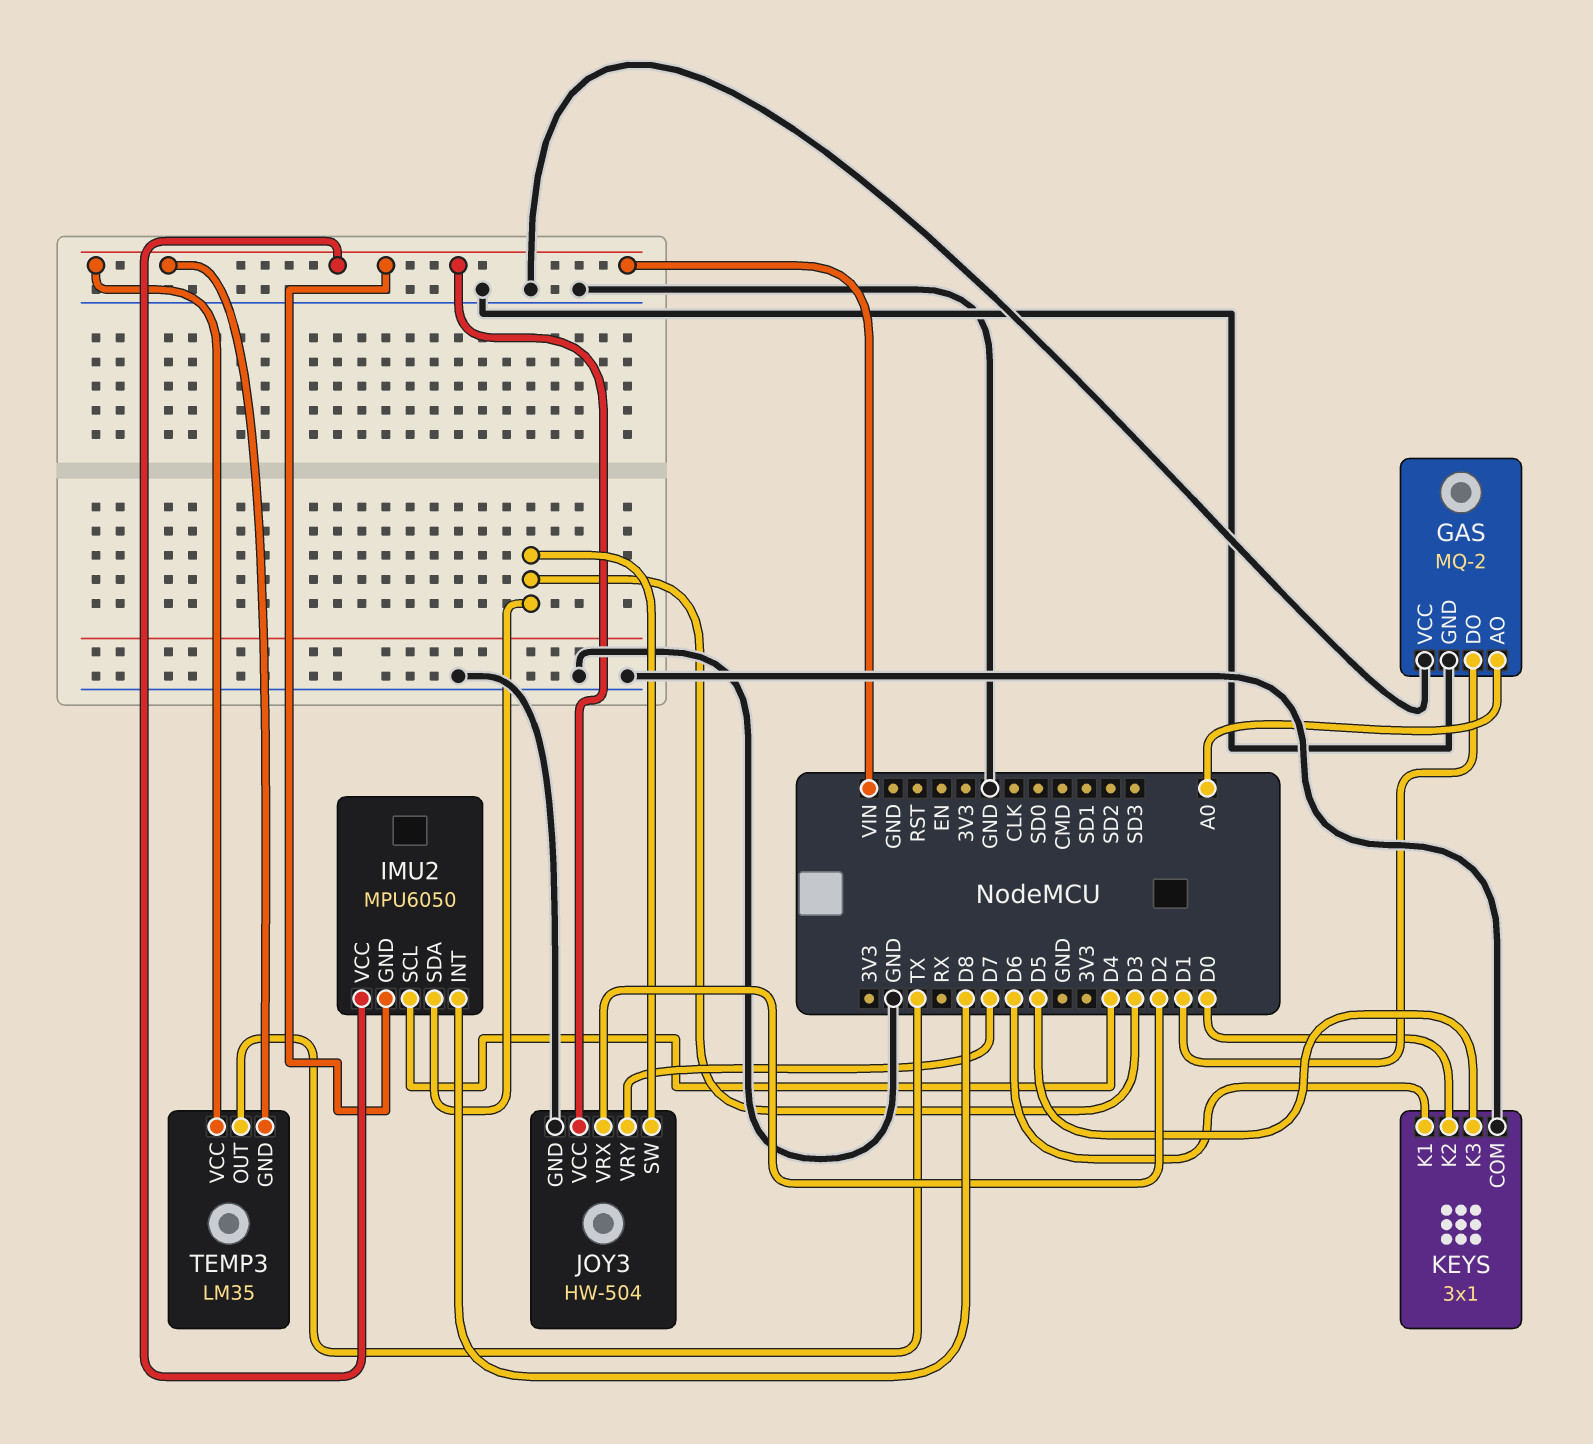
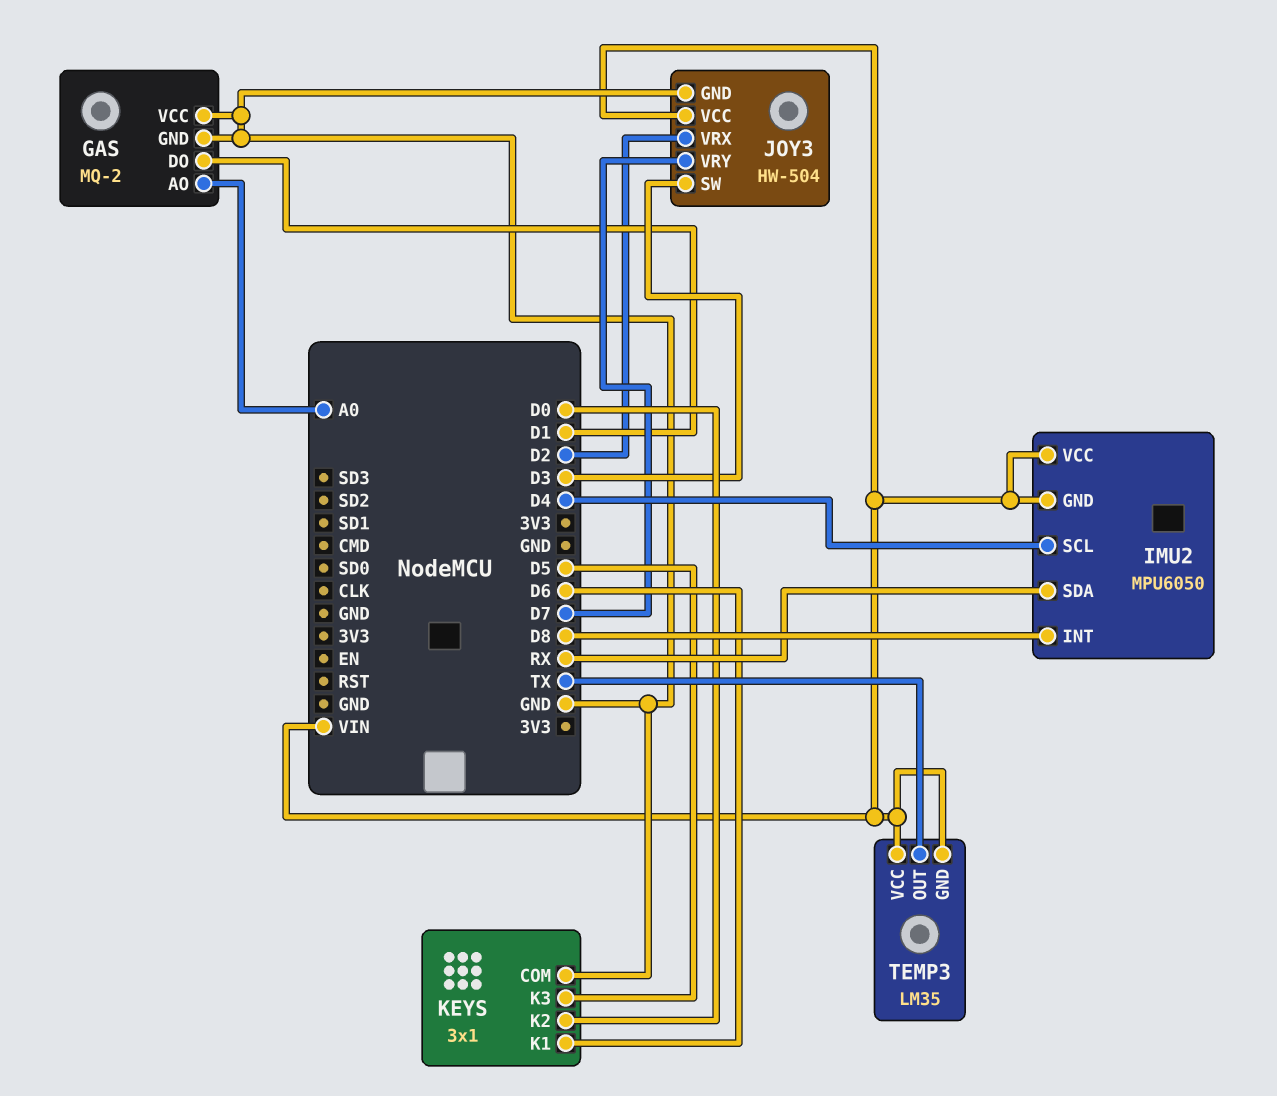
IMU2 pin SDA: D3 -> RX

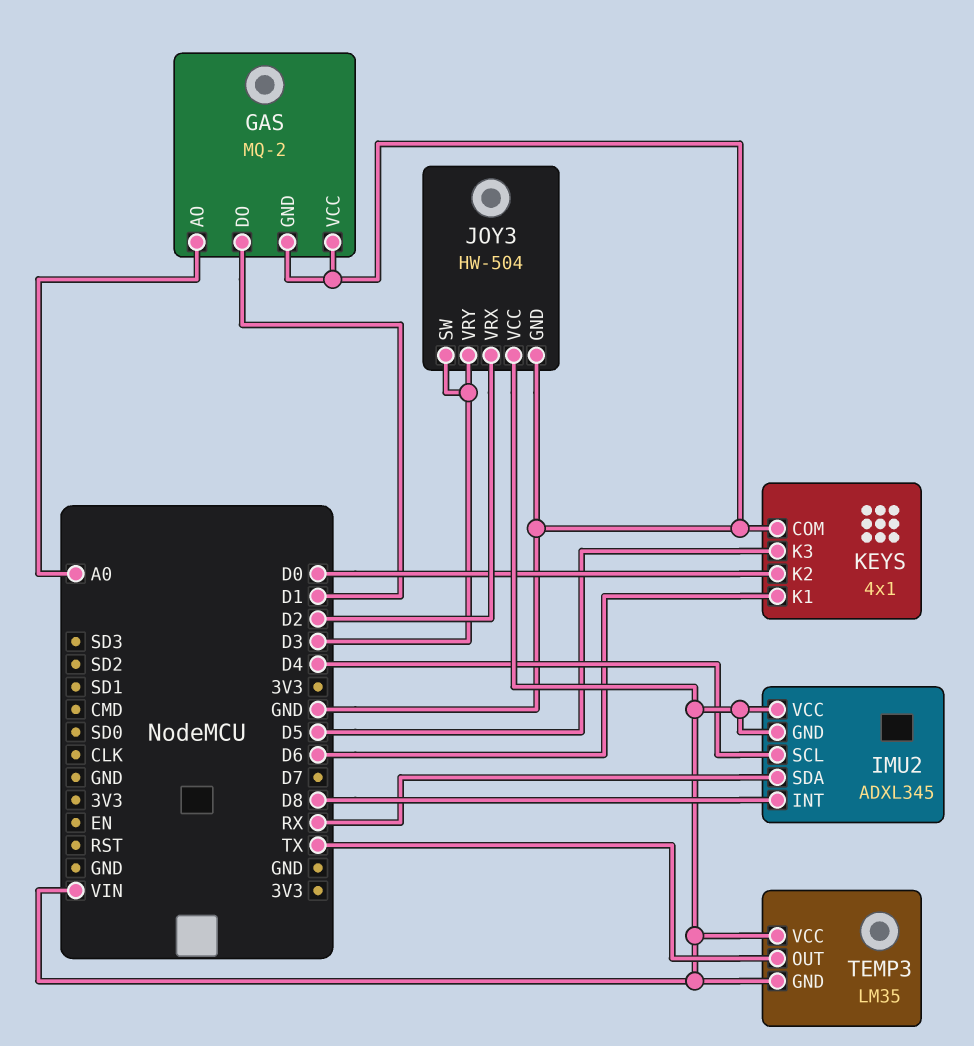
IMU2: MPU6050 -> ADXL345
JOY3 pin VRY: D7 -> D3
KEYS: 3x1 -> 4x1

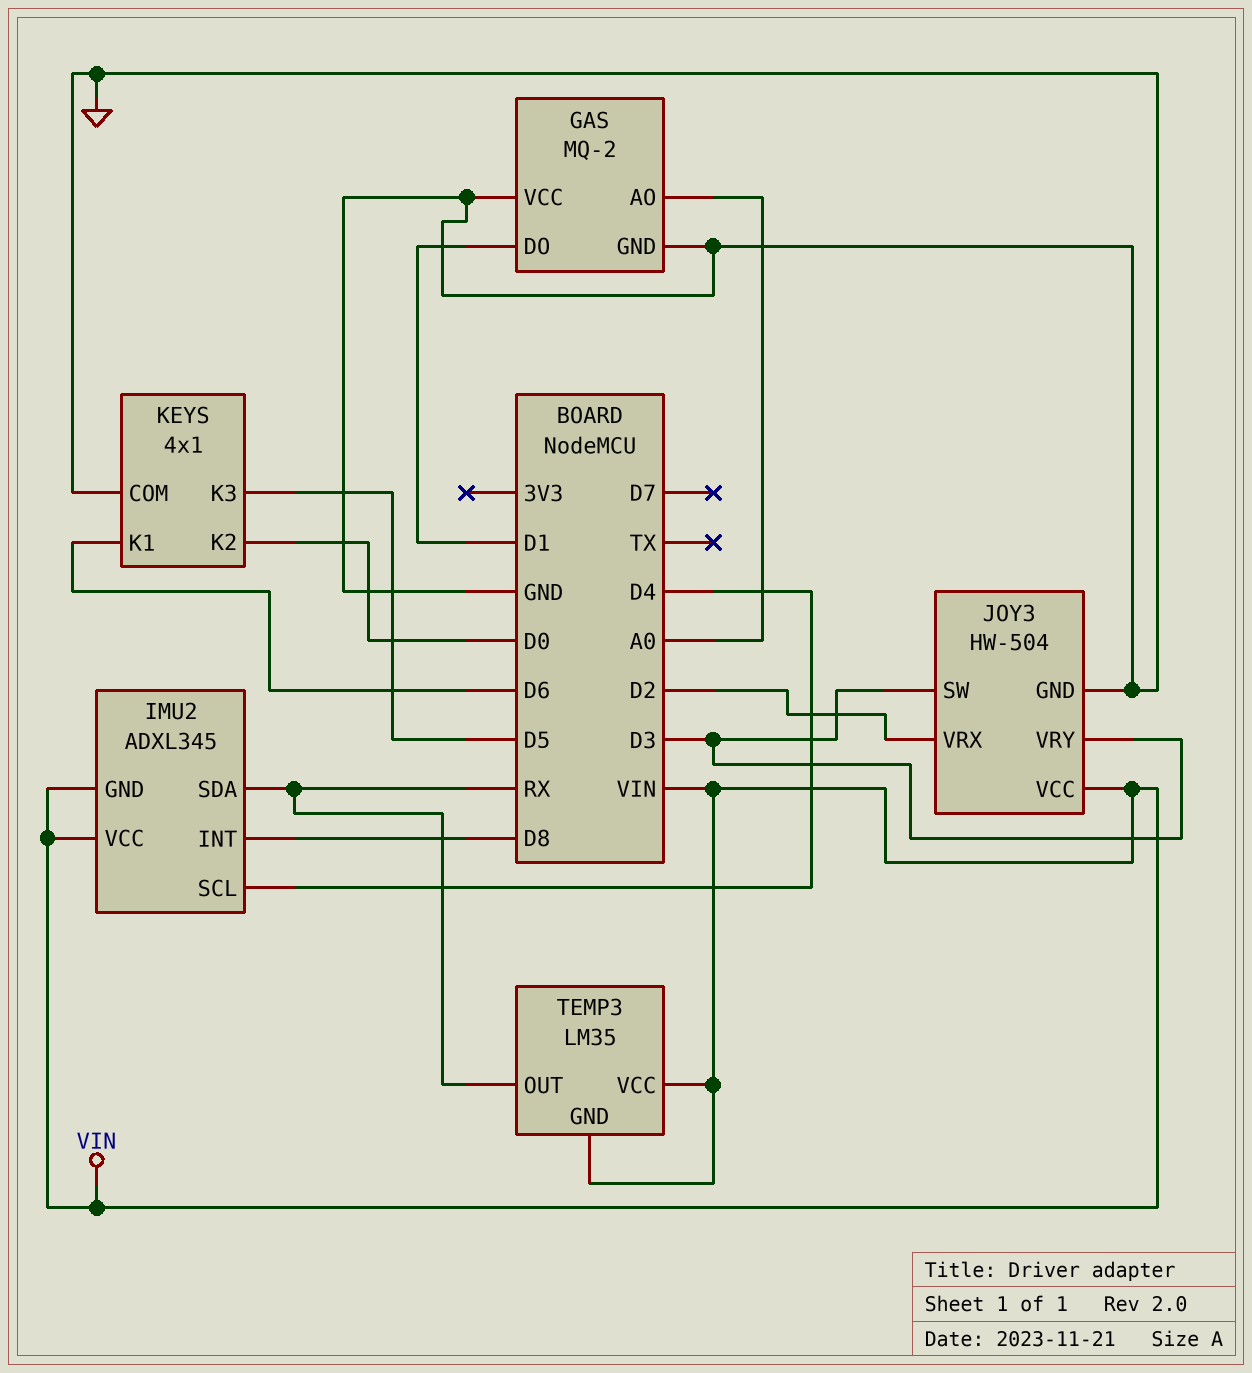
TEMP3 pin OUT: TX -> RX

